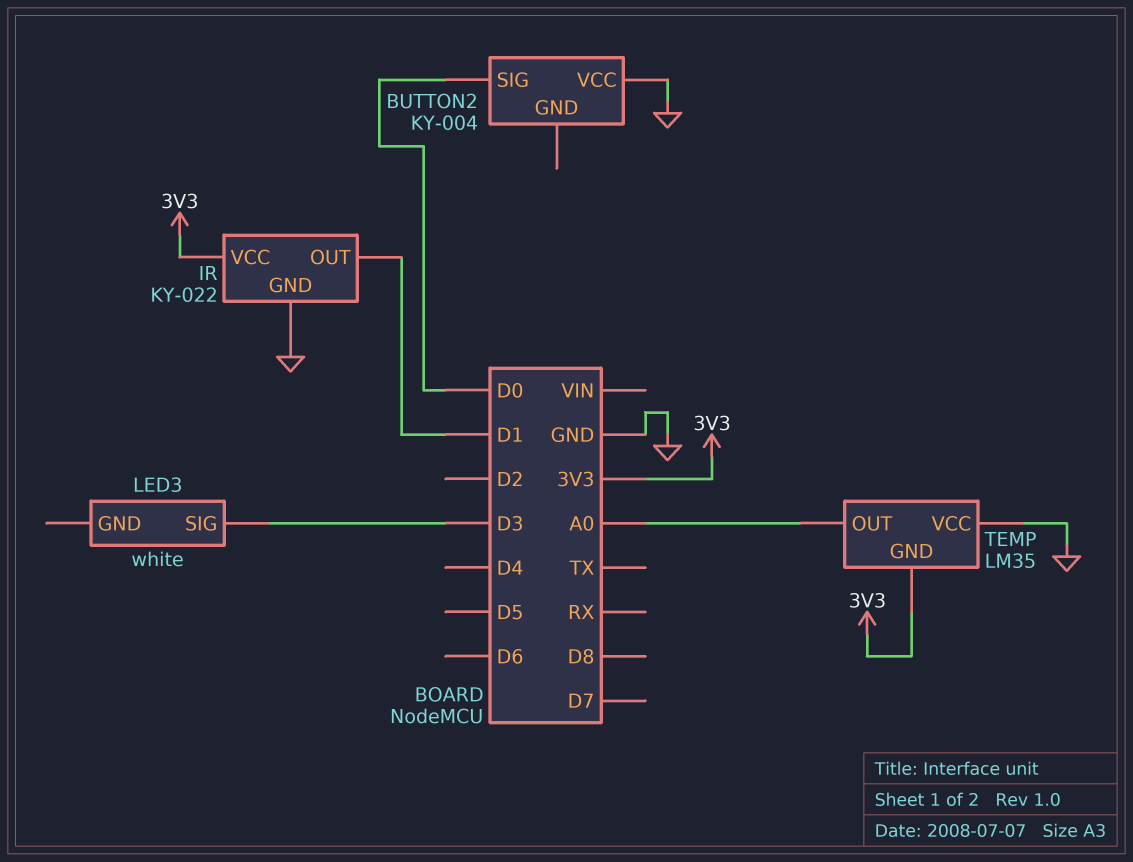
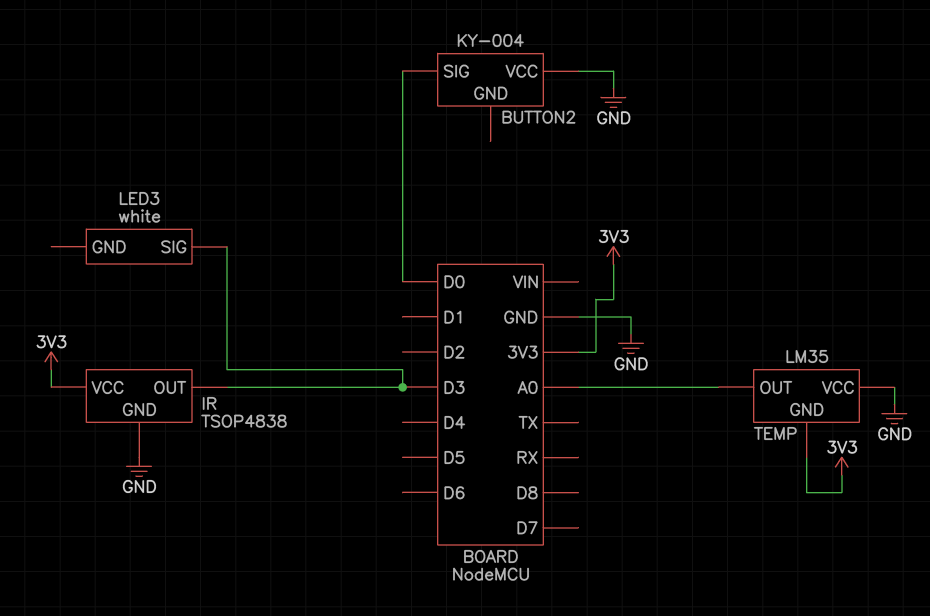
IR: KY-022 -> TSOP4838
IR pin OUT: D1 -> D3

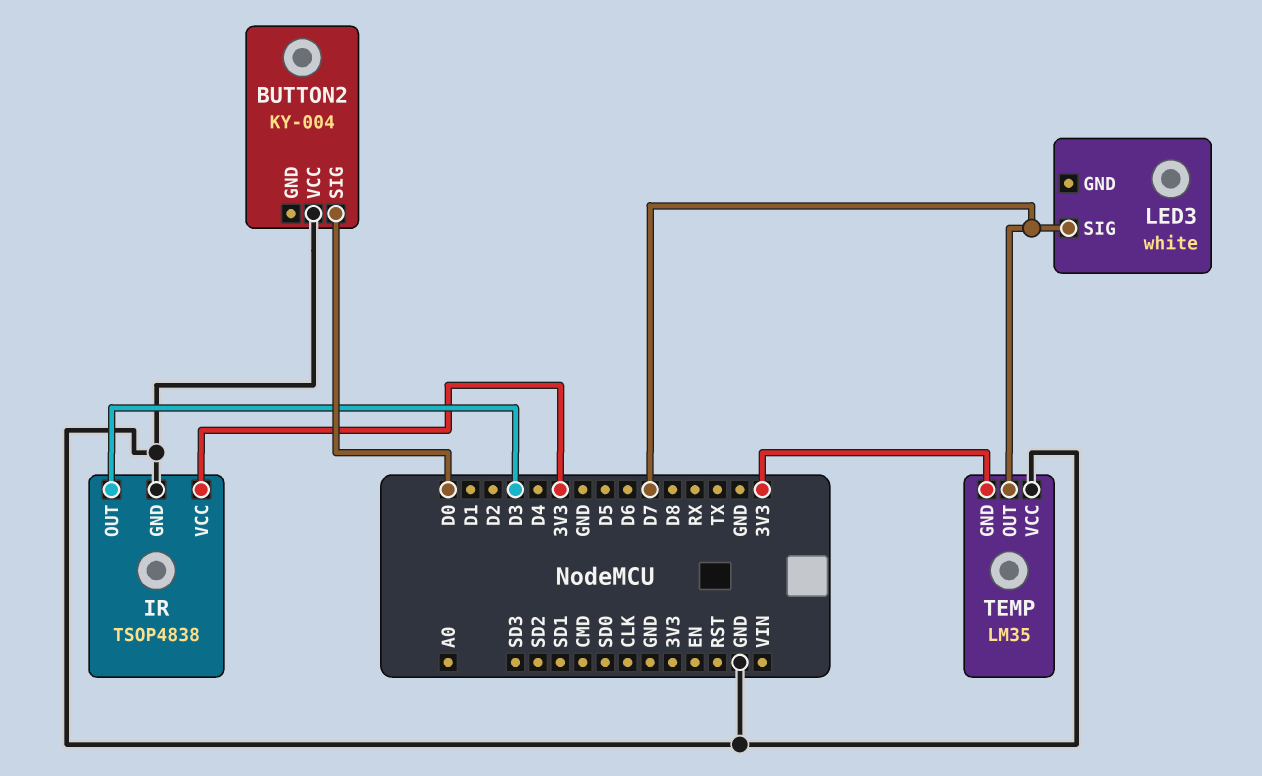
LED3 pin SIG: D3 -> D7
TEMP pin OUT: A0 -> D7

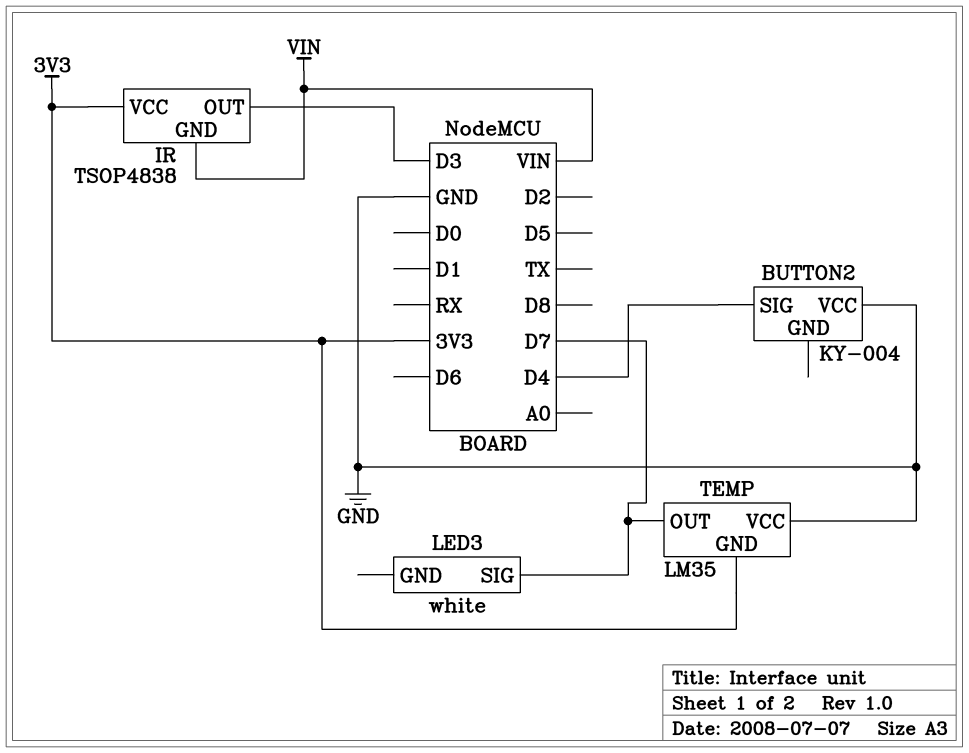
BUTTON2 pin SIG: D0 -> D4
IR pin GND: GND -> VIN

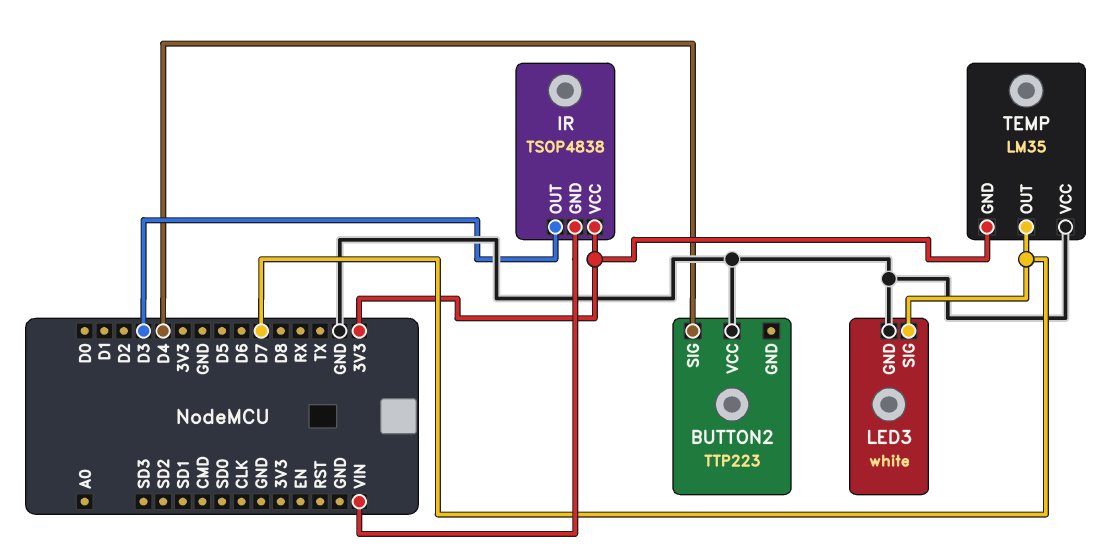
BUTTON2: KY-004 -> TTP223
LED3 pin GND: none -> GND

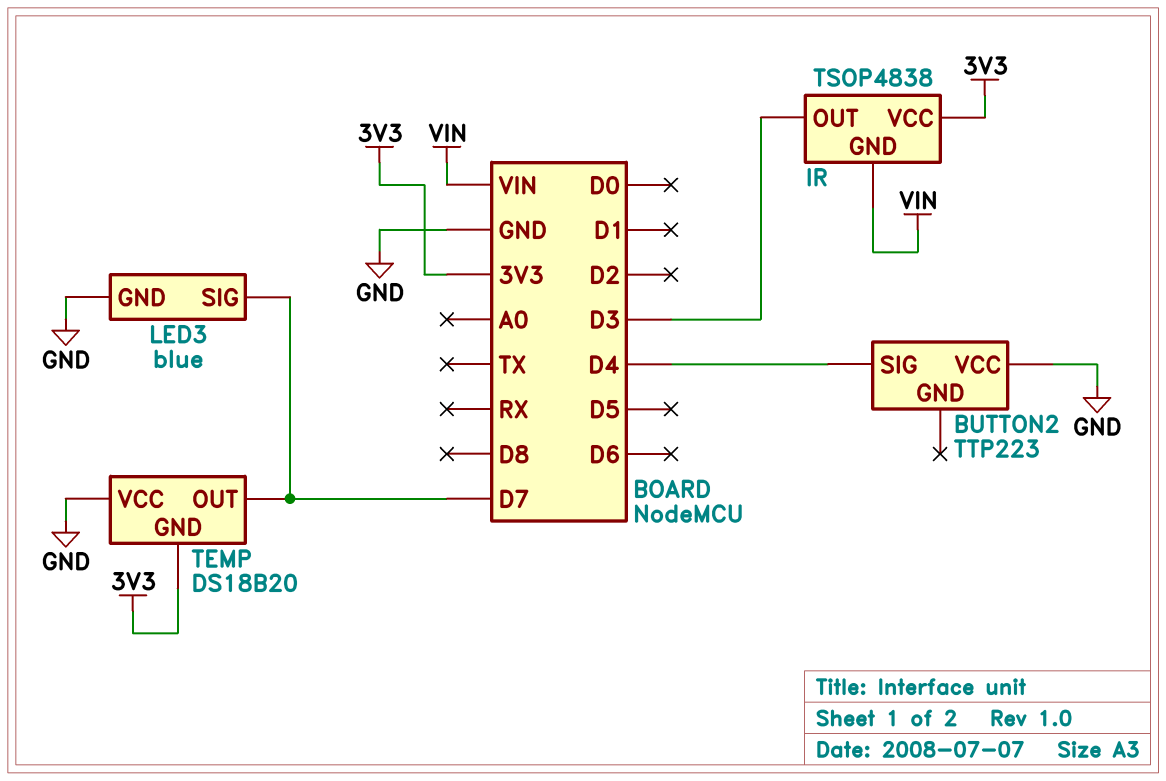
LED3: white -> blue
TEMP: LM35 -> DS18B20

